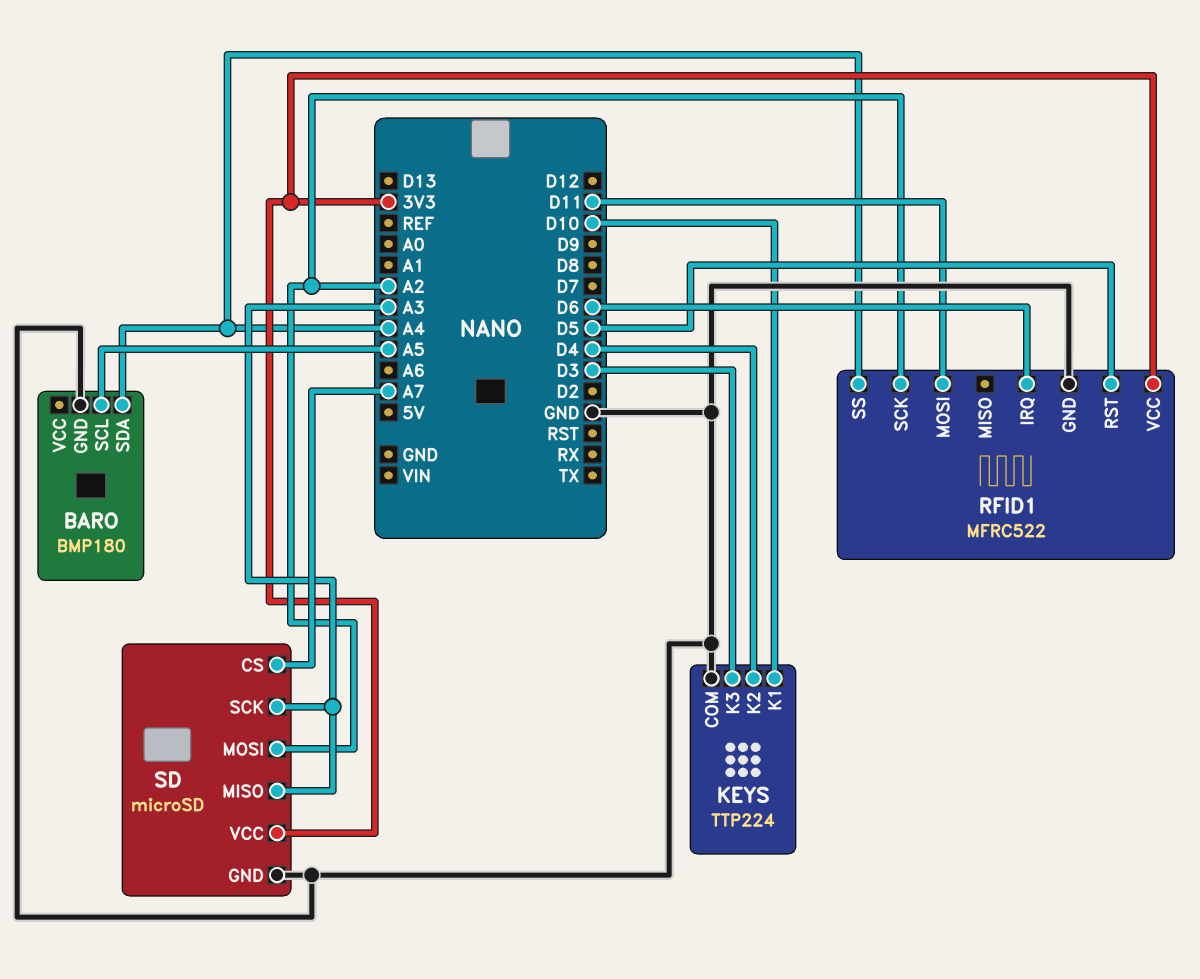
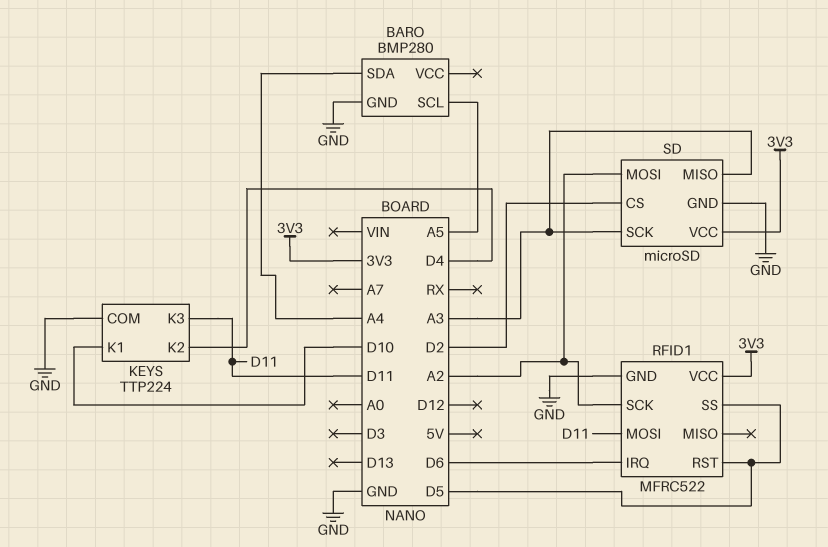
BARO: BMP180 -> BMP280
KEYS pin K3: D3 -> D11
RFID1 pin SS: A4 -> D5
SD pin CS: A7 -> D2

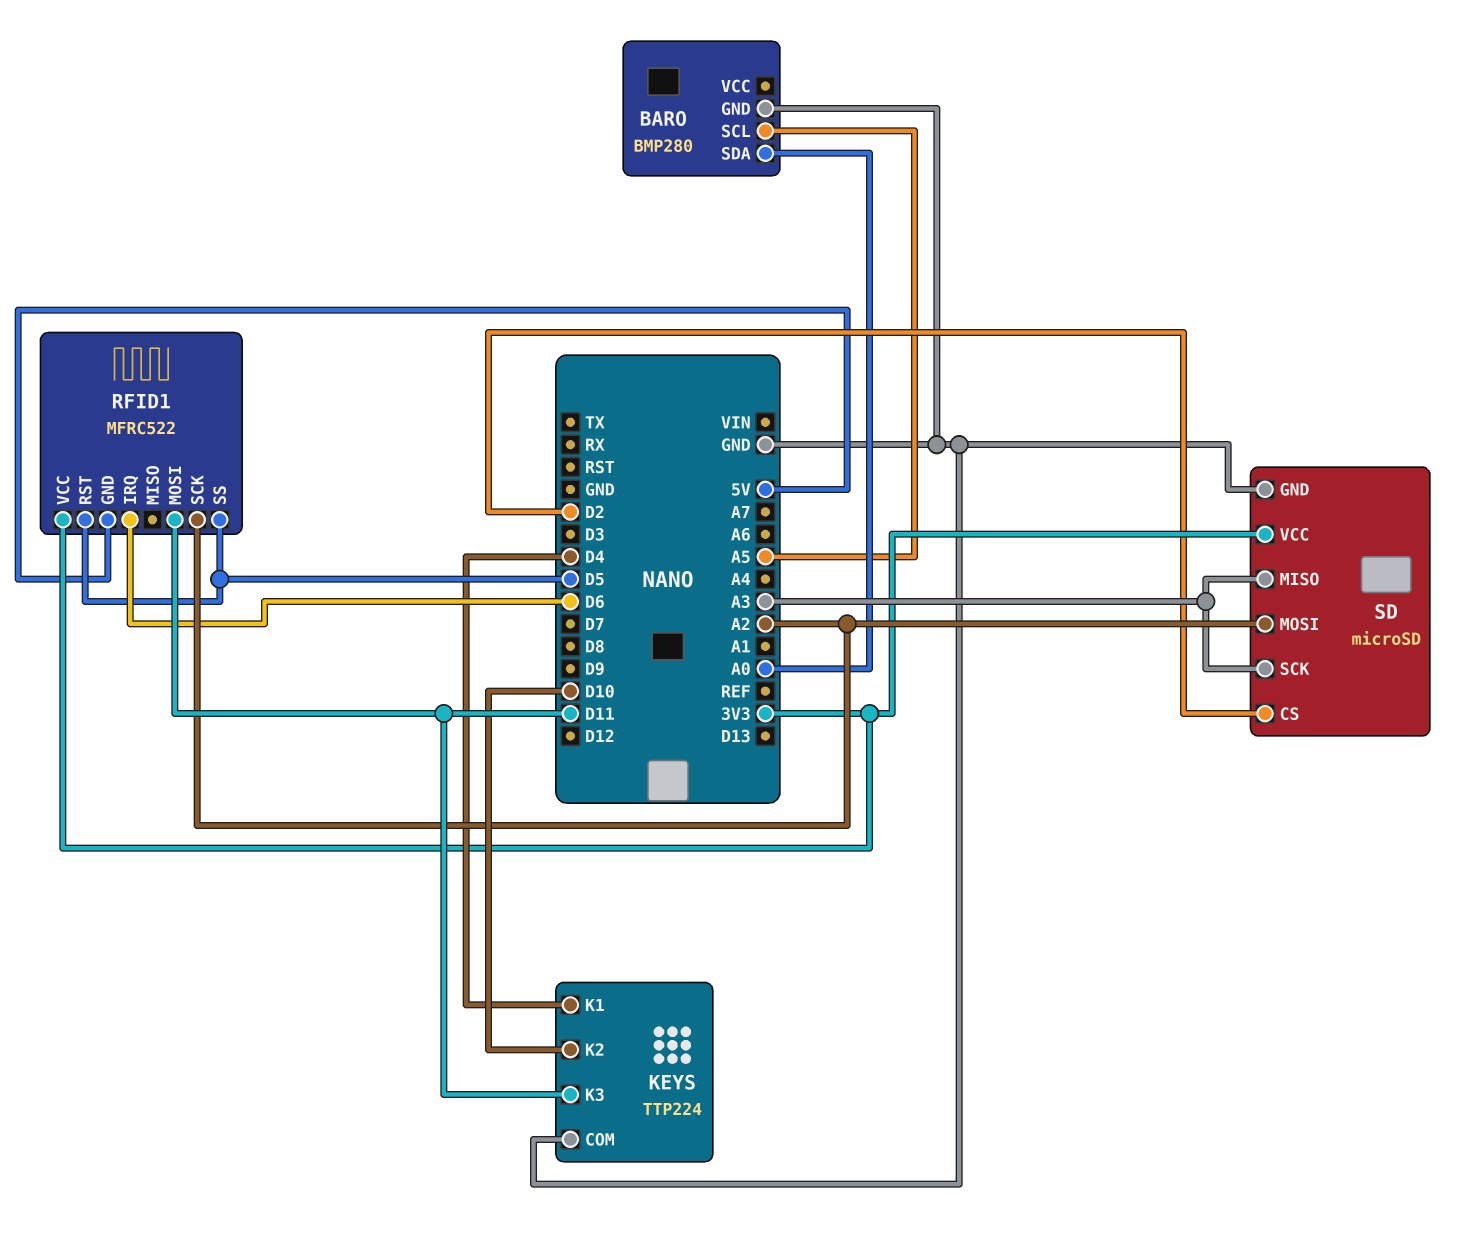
BARO pin SDA: A4 -> A0
KEYS pin K1: D10 -> D4
KEYS pin K2: D4 -> D10
RFID1 pin GND: GND -> 5V

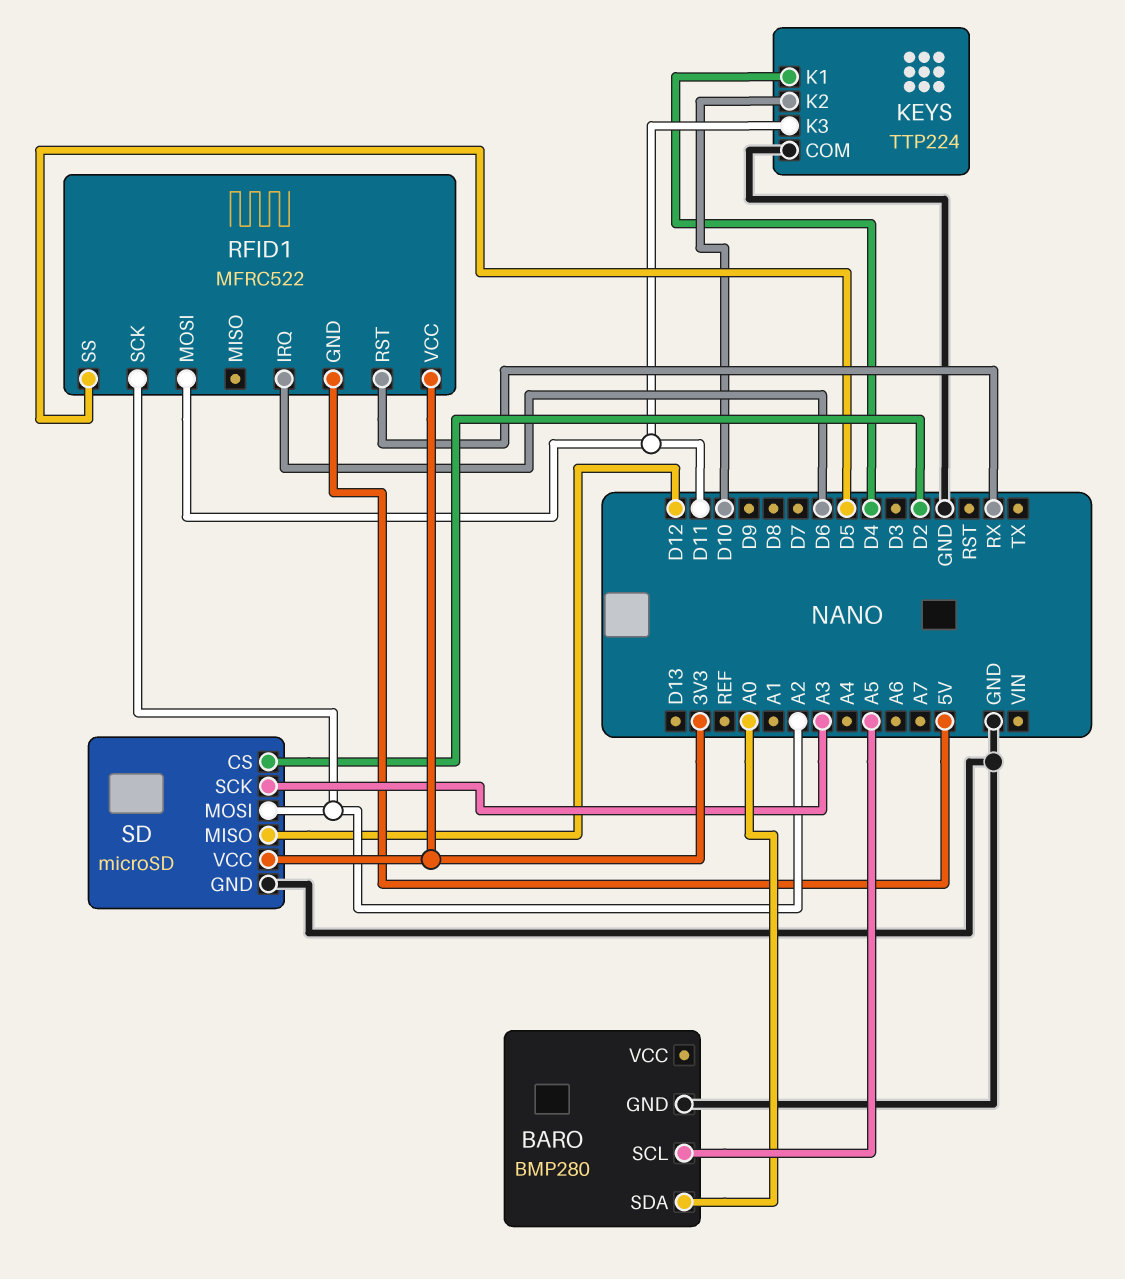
RFID1 pin RST: D5 -> RX
SD pin MISO: A3 -> D12

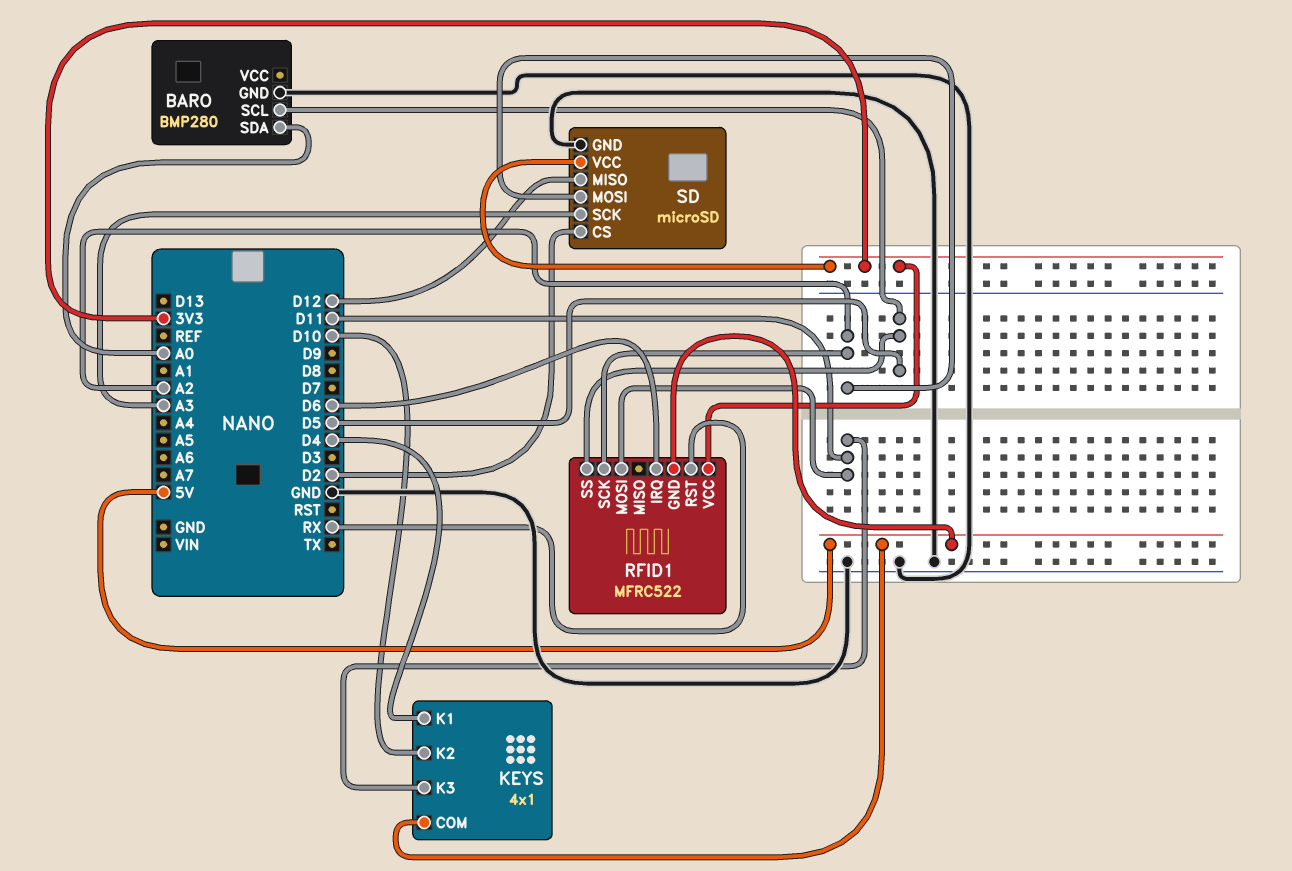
BARO pin SCL: A5 -> D5
KEYS: TTP224 -> 4x1
KEYS pin COM: GND -> 5V

